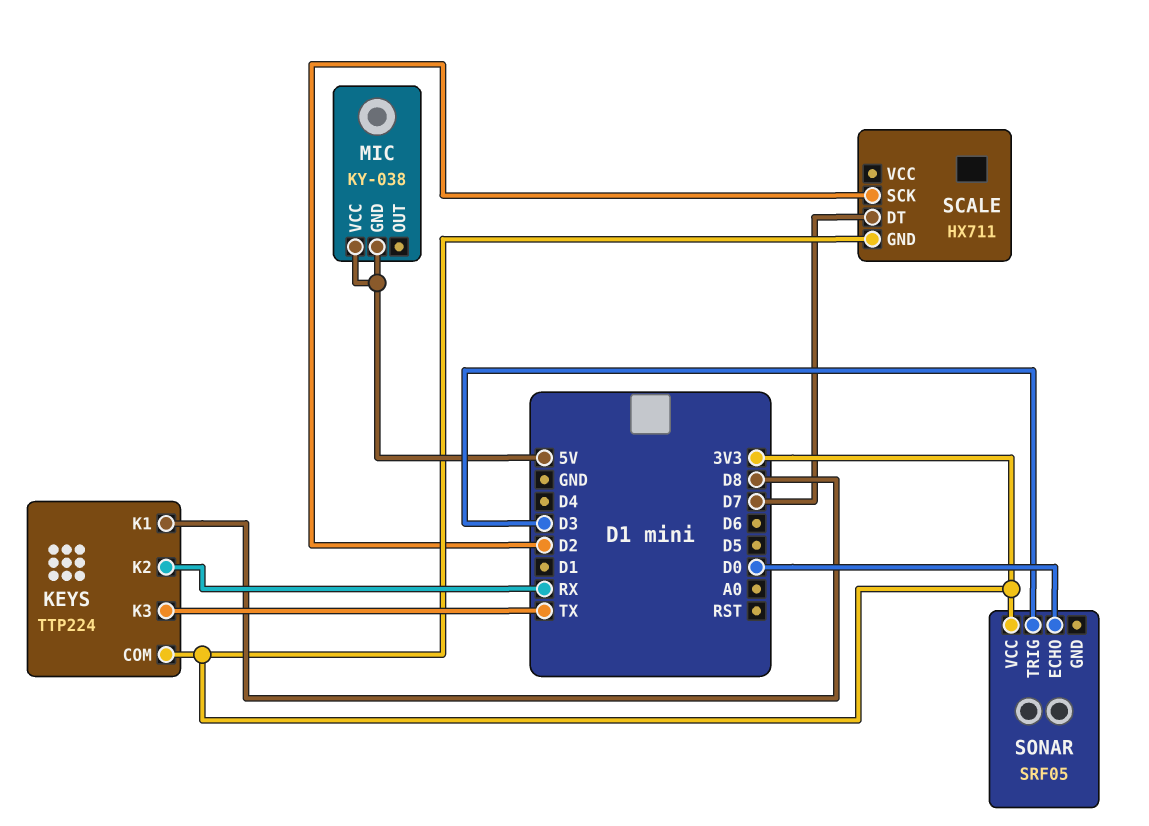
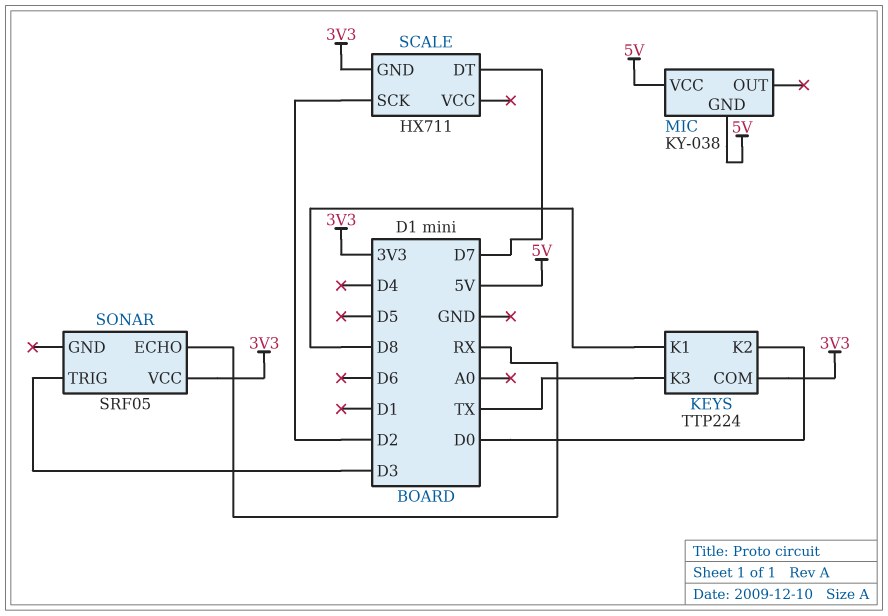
KEYS pin K2: RX -> D0
SONAR pin ECHO: D0 -> RX

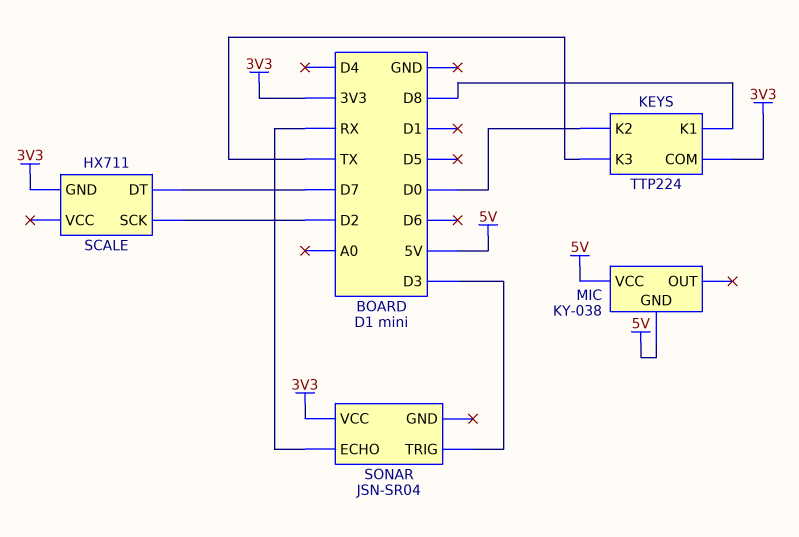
SONAR: SRF05 -> JSN-SR04

